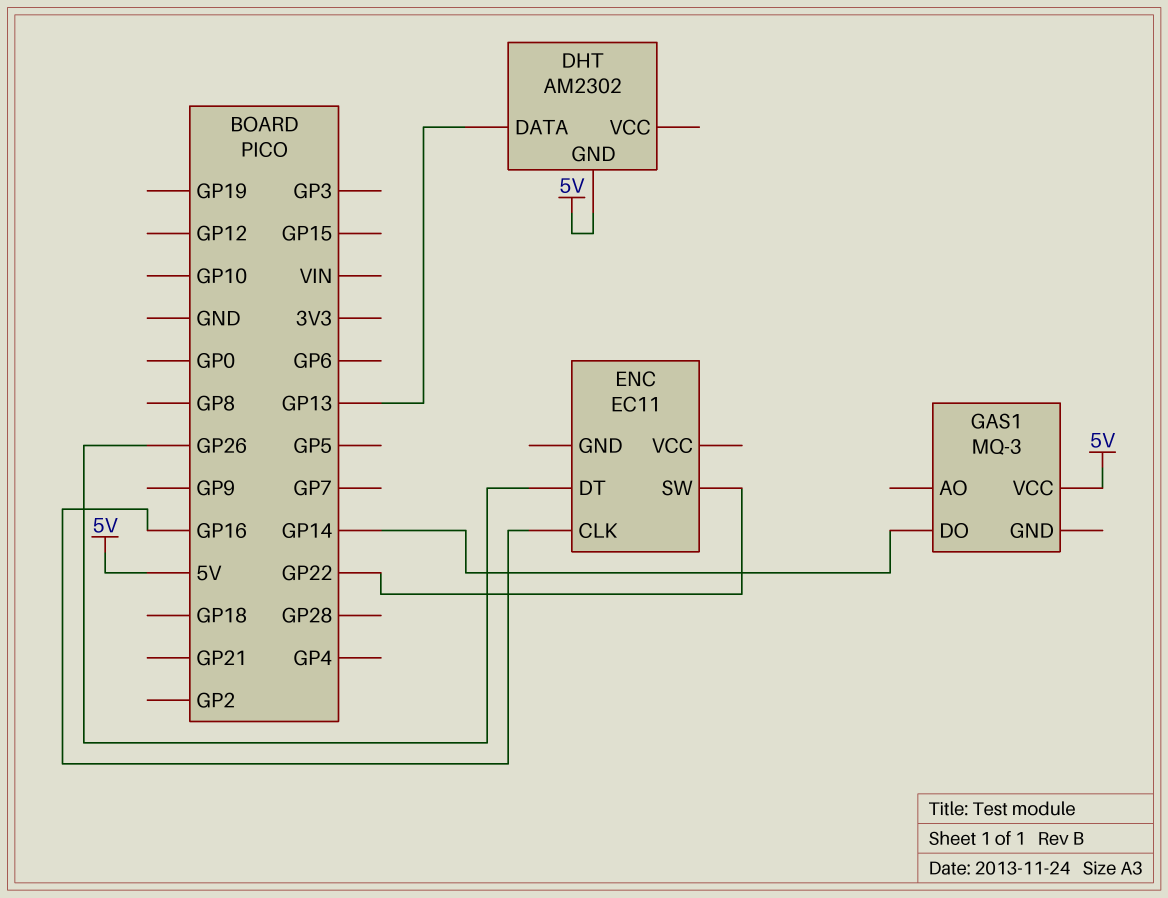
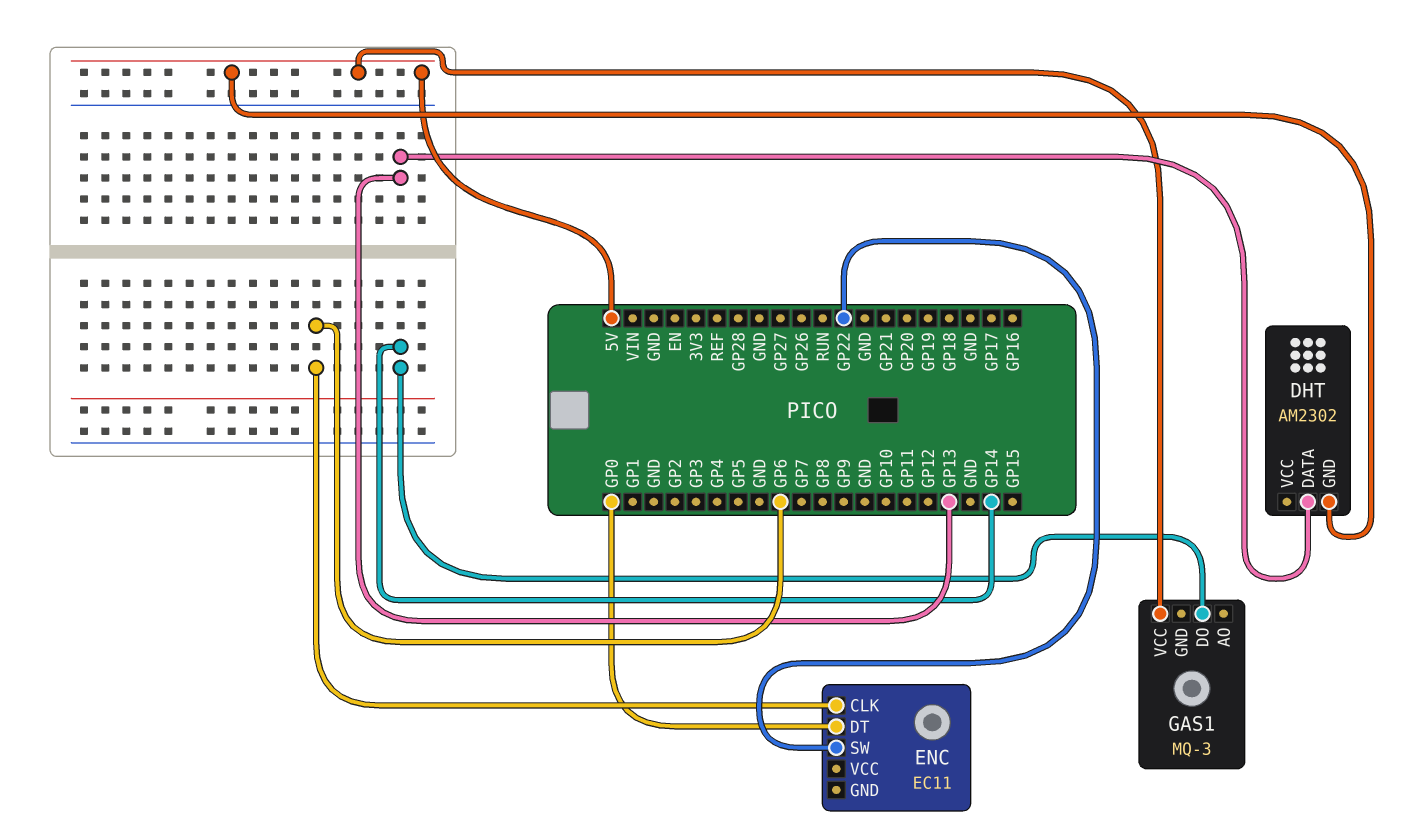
ENC pin CLK: GP16 -> GP6
ENC pin DT: GP26 -> GP0

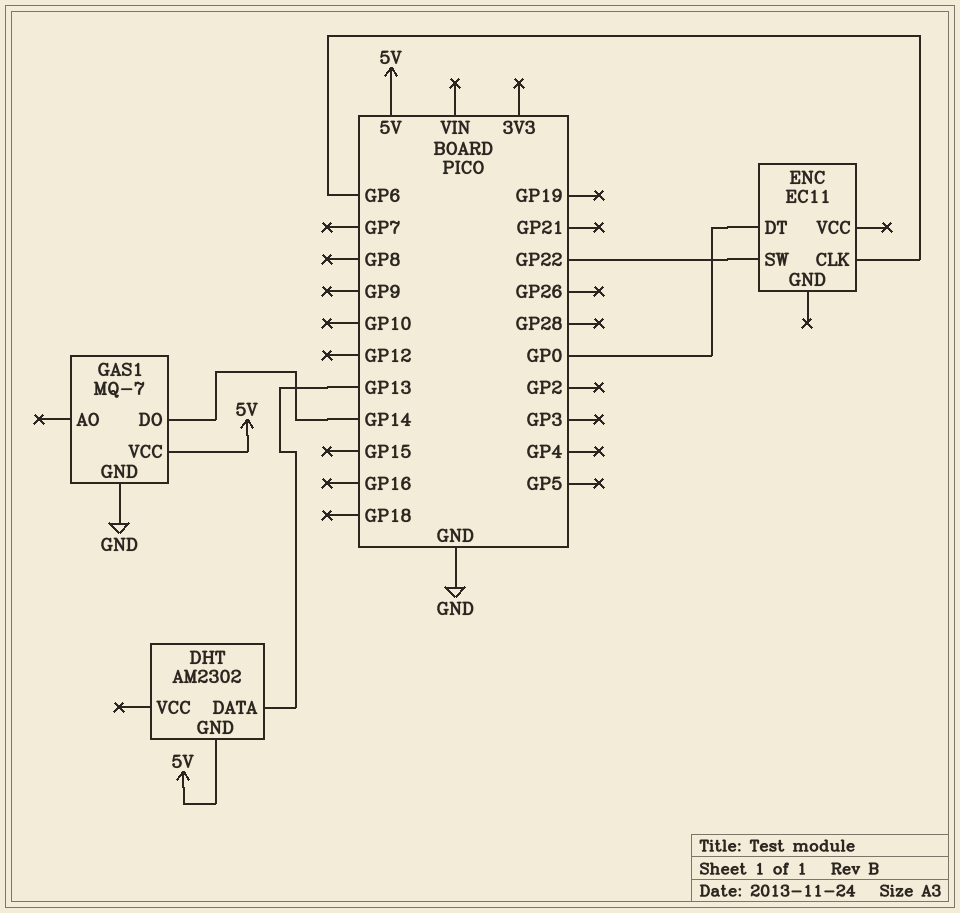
GAS1: MQ-3 -> MQ-7
GAS1 pin GND: none -> GND

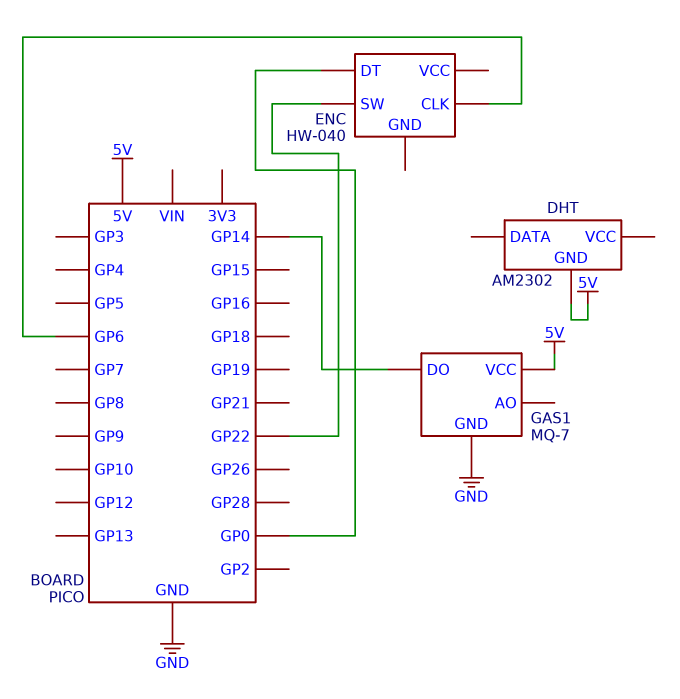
DHT pin DATA: GP13 -> none
ENC: EC11 -> HW-040

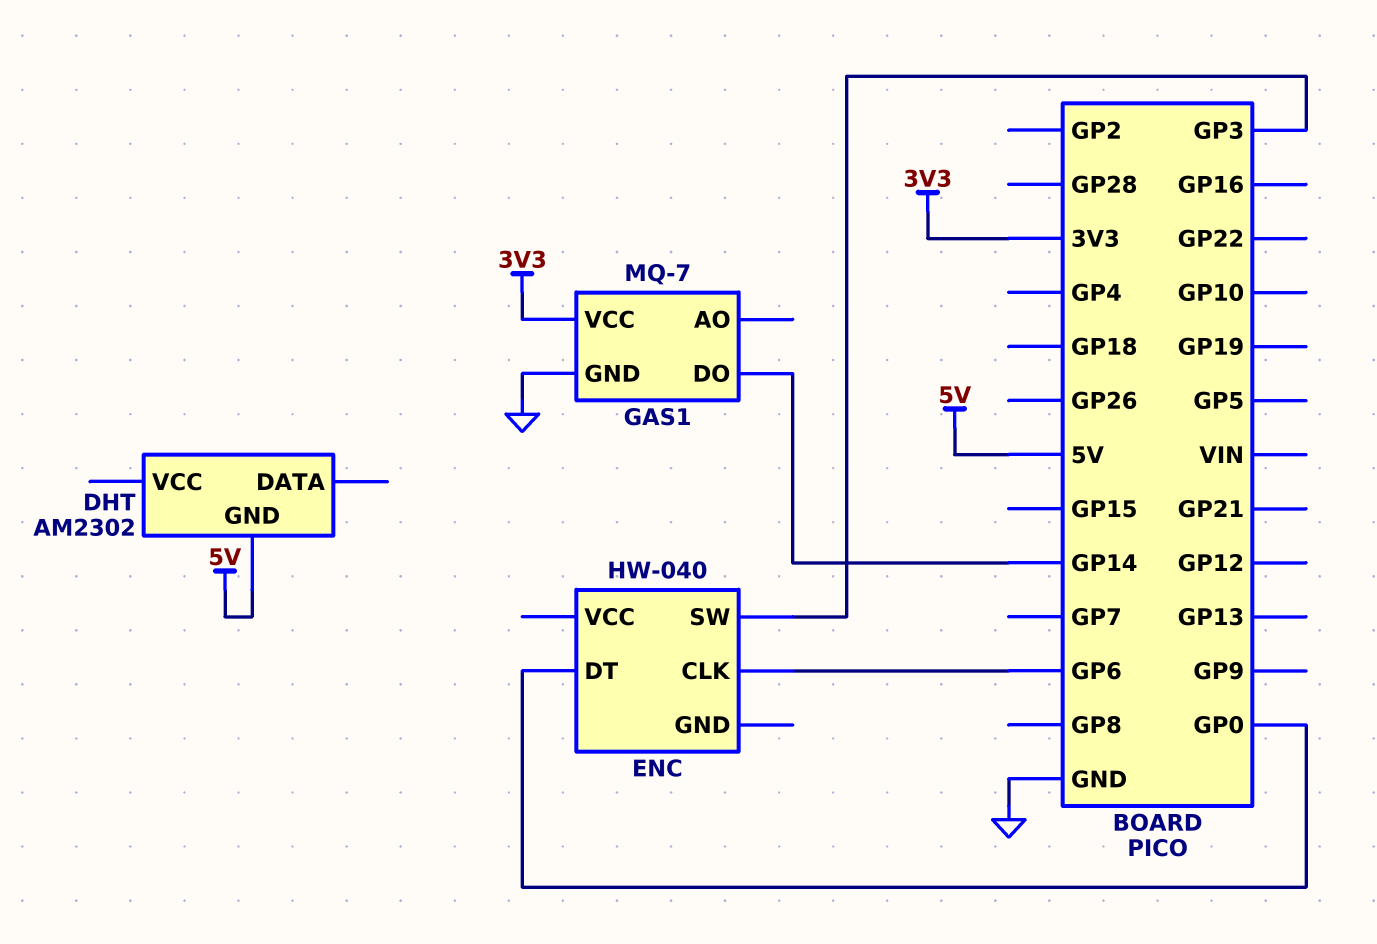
ENC pin SW: GP22 -> GP3
GAS1 pin VCC: 5V -> 3V3

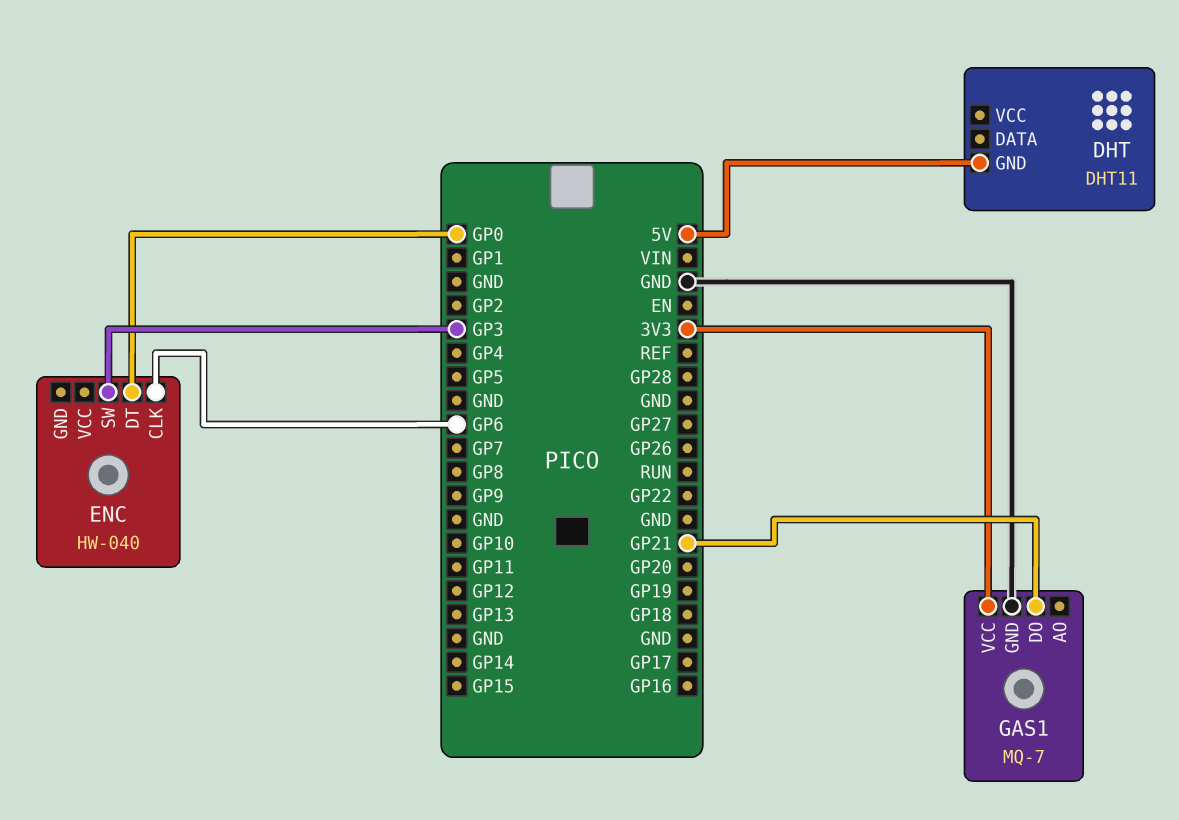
DHT: AM2302 -> DHT11
GAS1 pin DO: GP14 -> GP21

